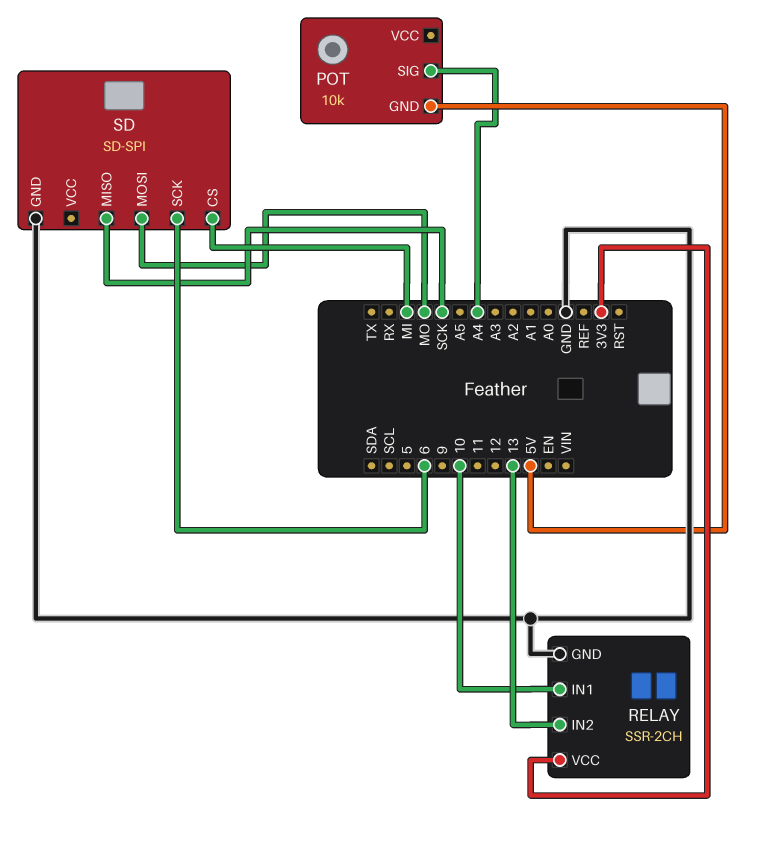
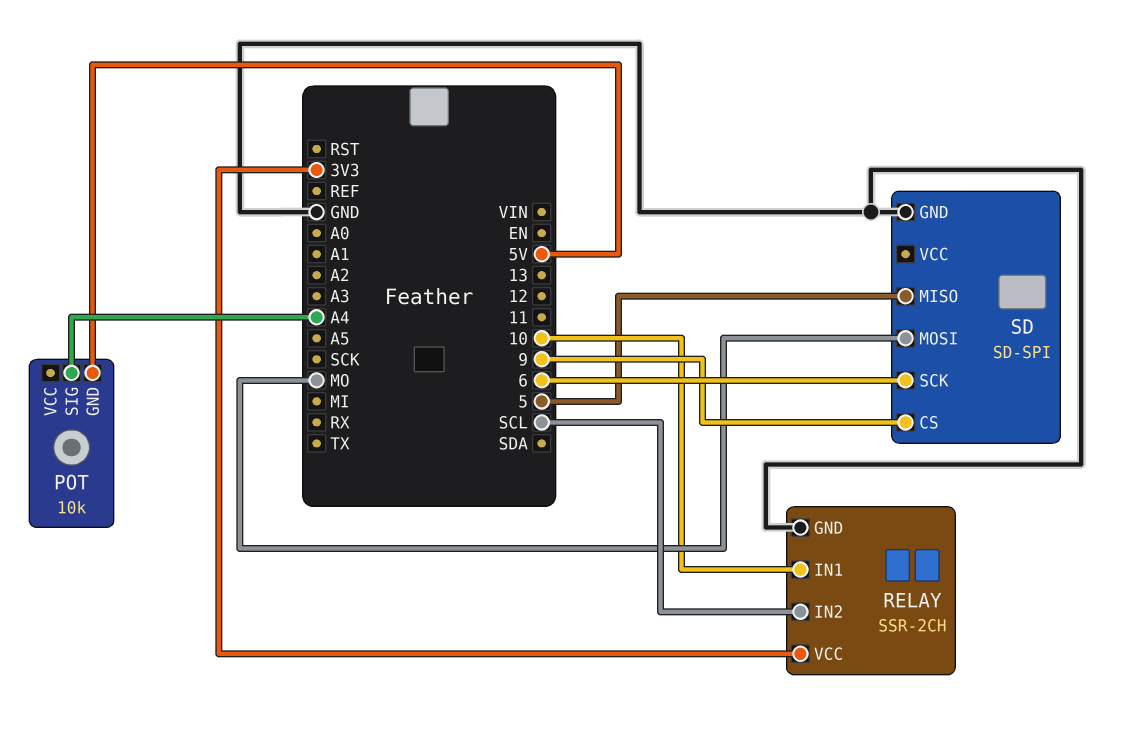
RELAY pin IN2: 13 -> SCL
SD pin CS: MI -> 9
SD pin MISO: SCK -> 5

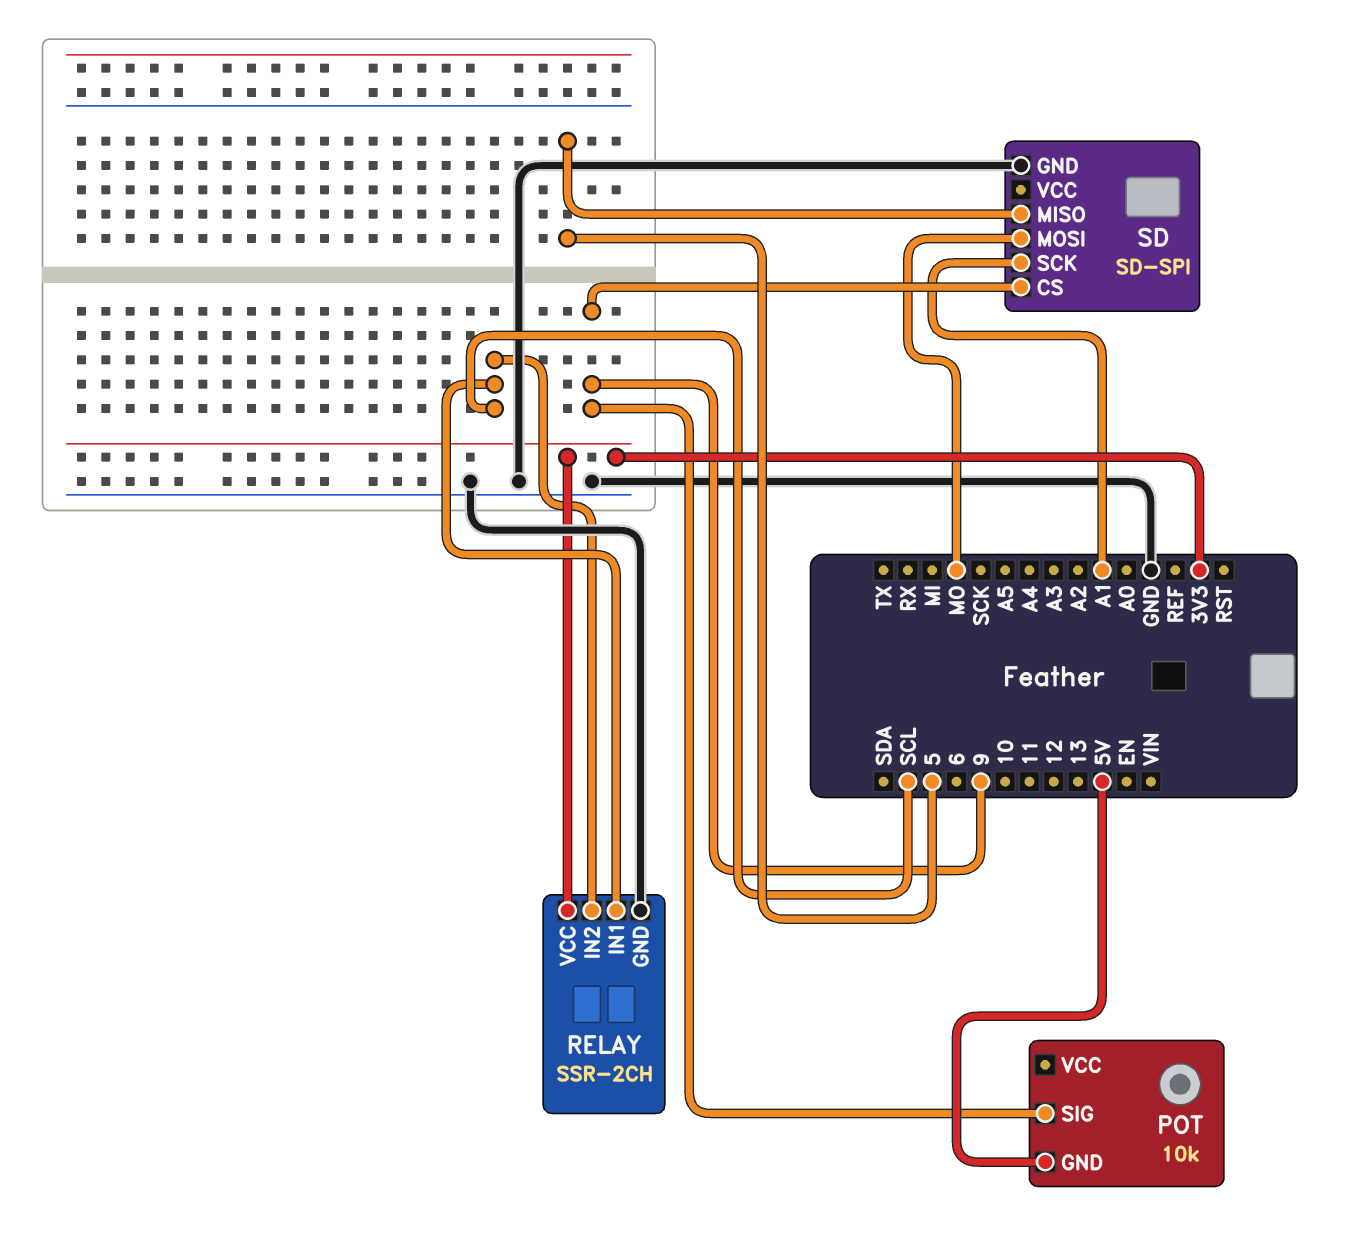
POT pin SIG: A4 -> 9
RELAY pin IN1: 10 -> SCL
SD pin SCK: 6 -> A1

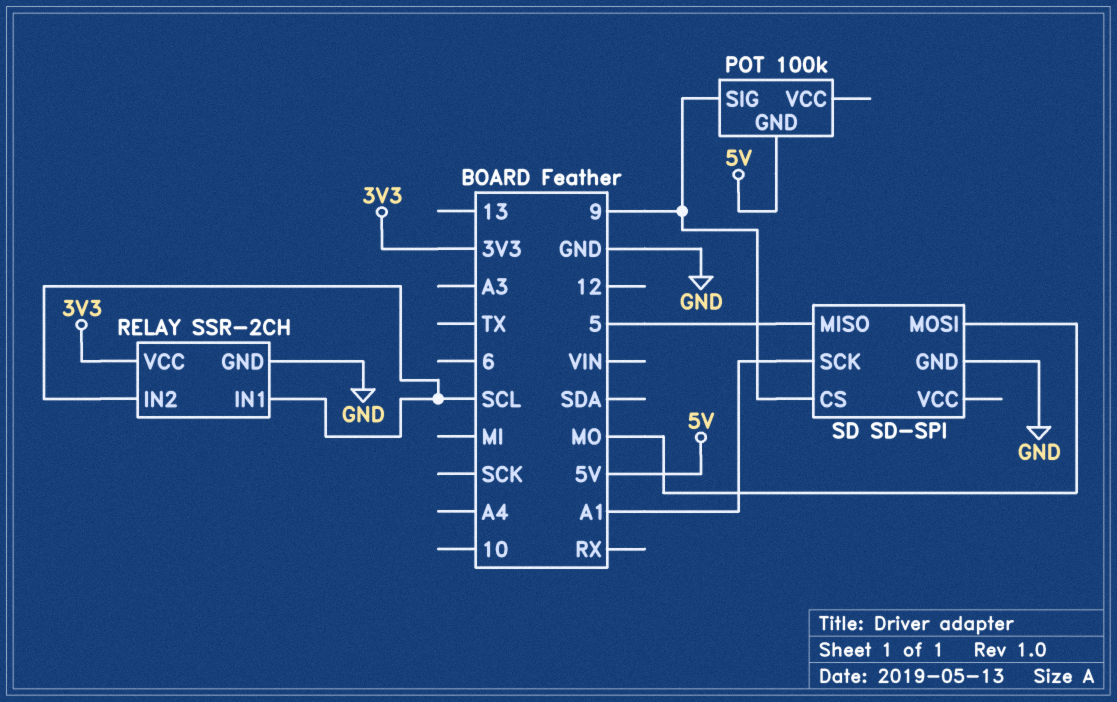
POT: 10k -> 100k

